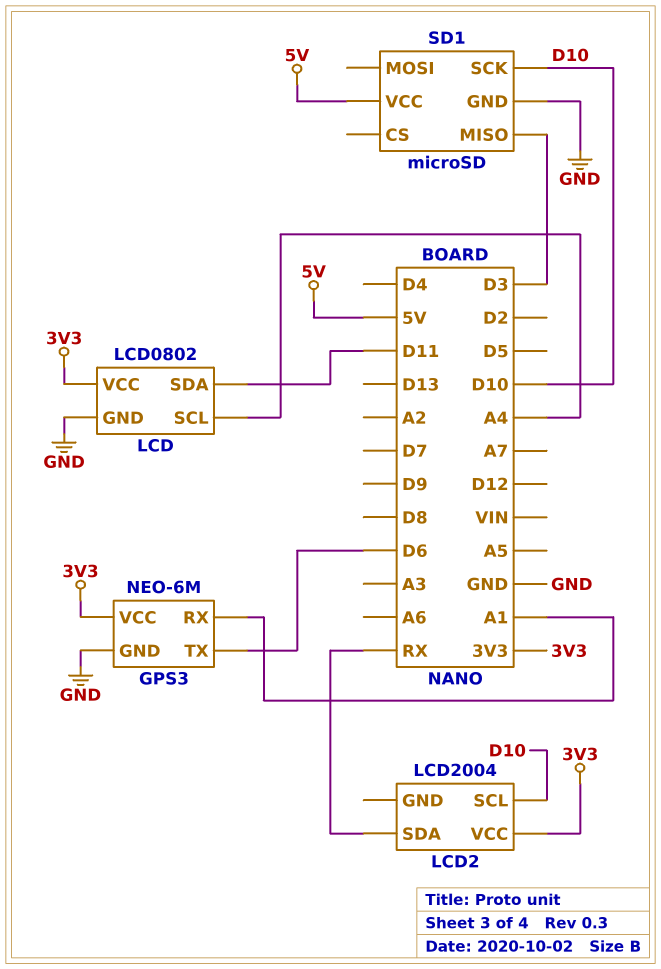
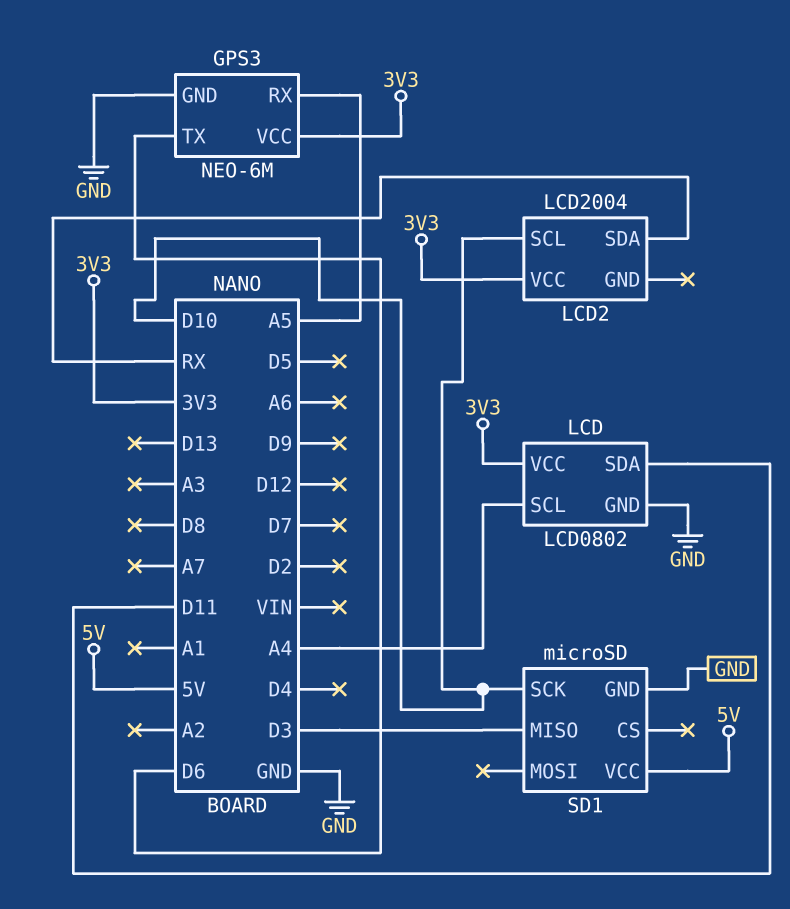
GPS3 pin RX: A1 -> A5

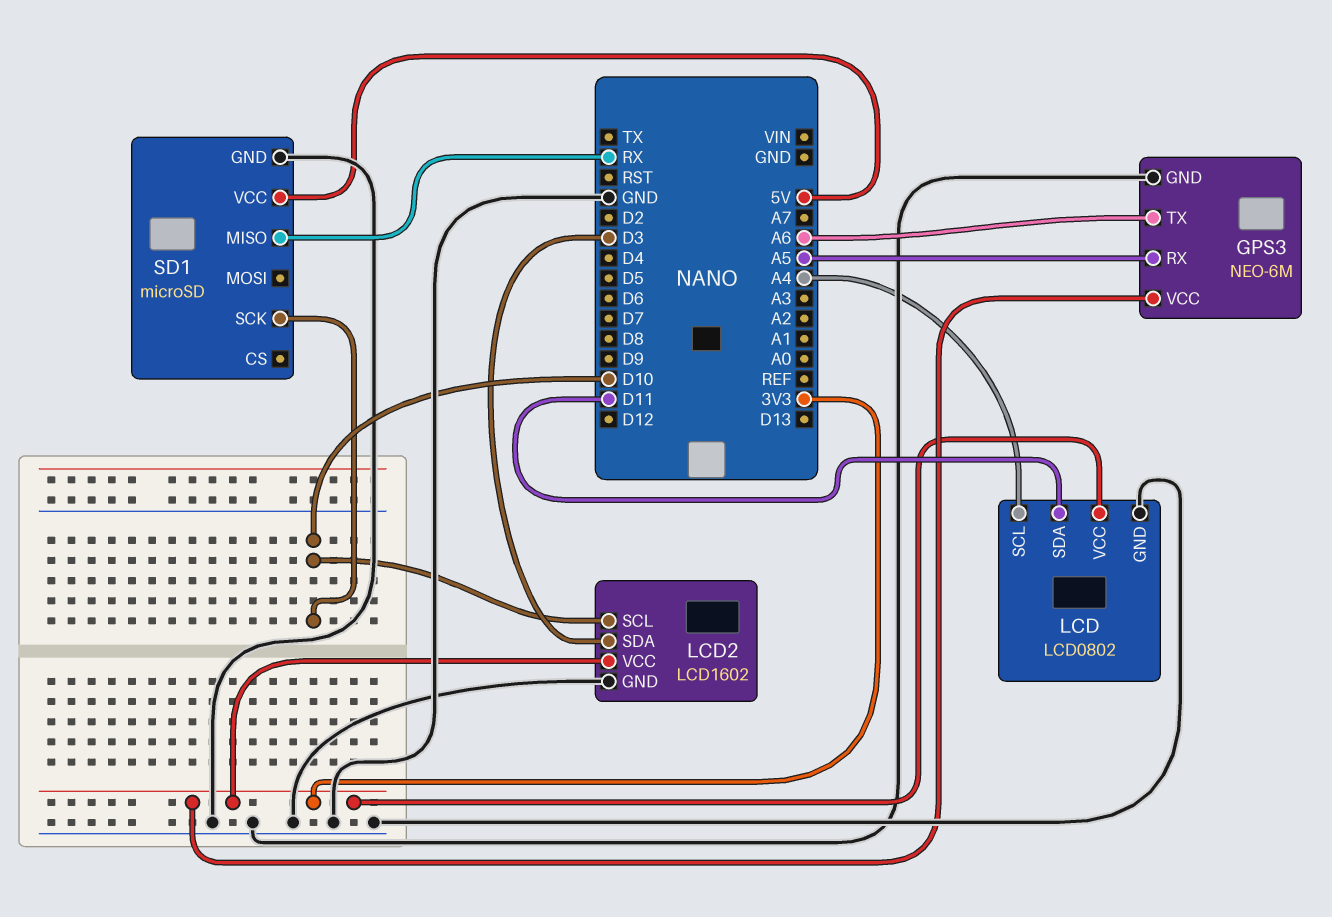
GPS3 pin TX: D6 -> A6
LCD2: LCD2004 -> LCD1602
LCD2 pin GND: none -> GND
LCD2 pin SDA: RX -> D3
SD1 pin MISO: D3 -> RX

